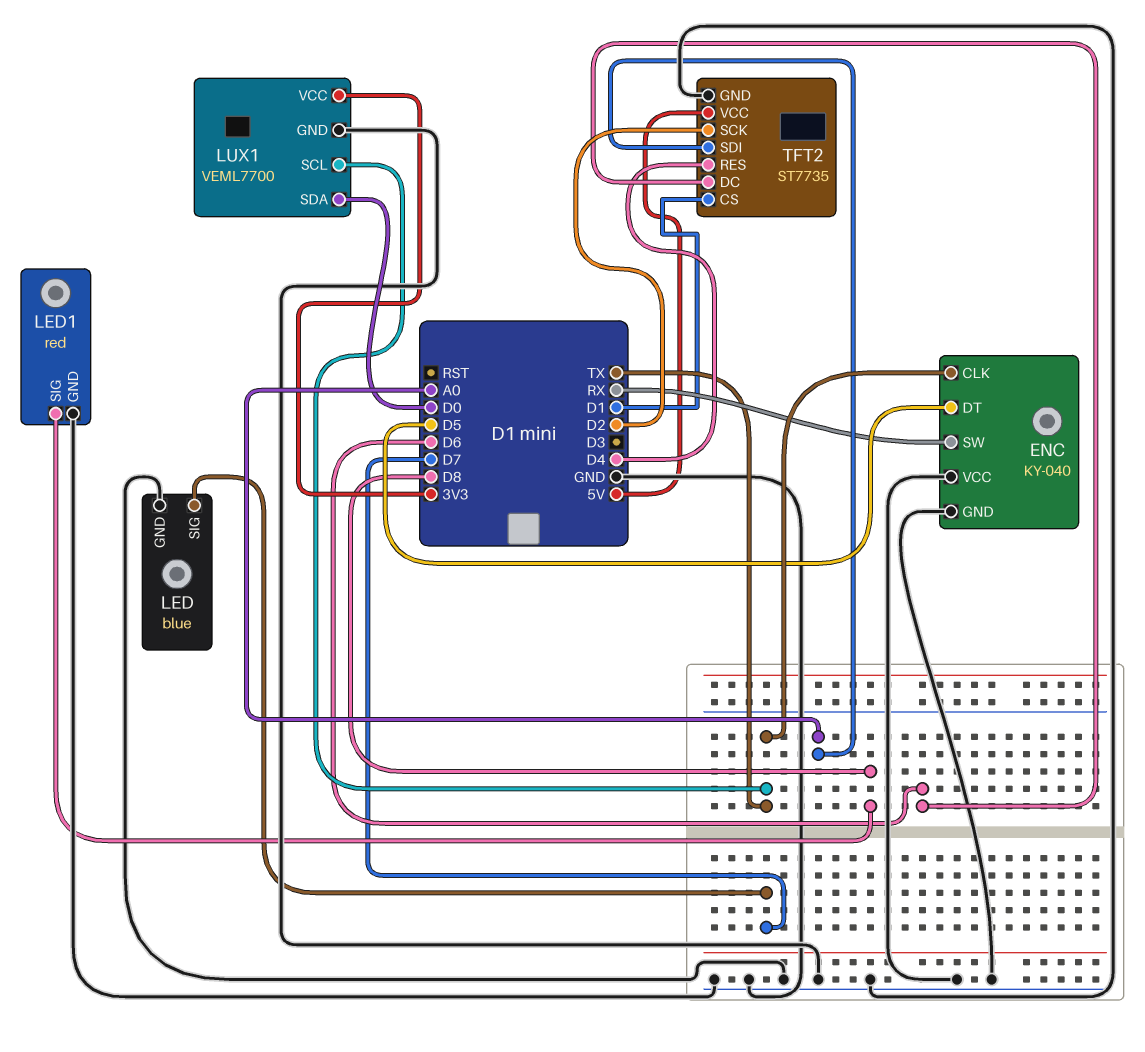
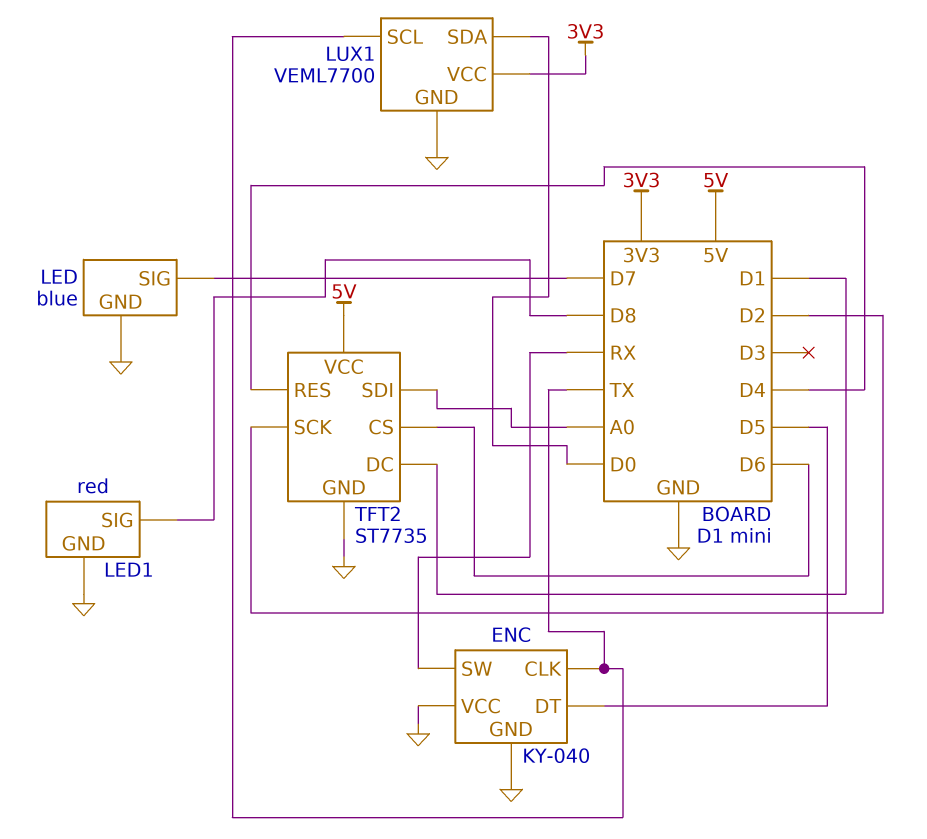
TFT2 pin CS: D1 -> D6
TFT2 pin DC: D6 -> D1

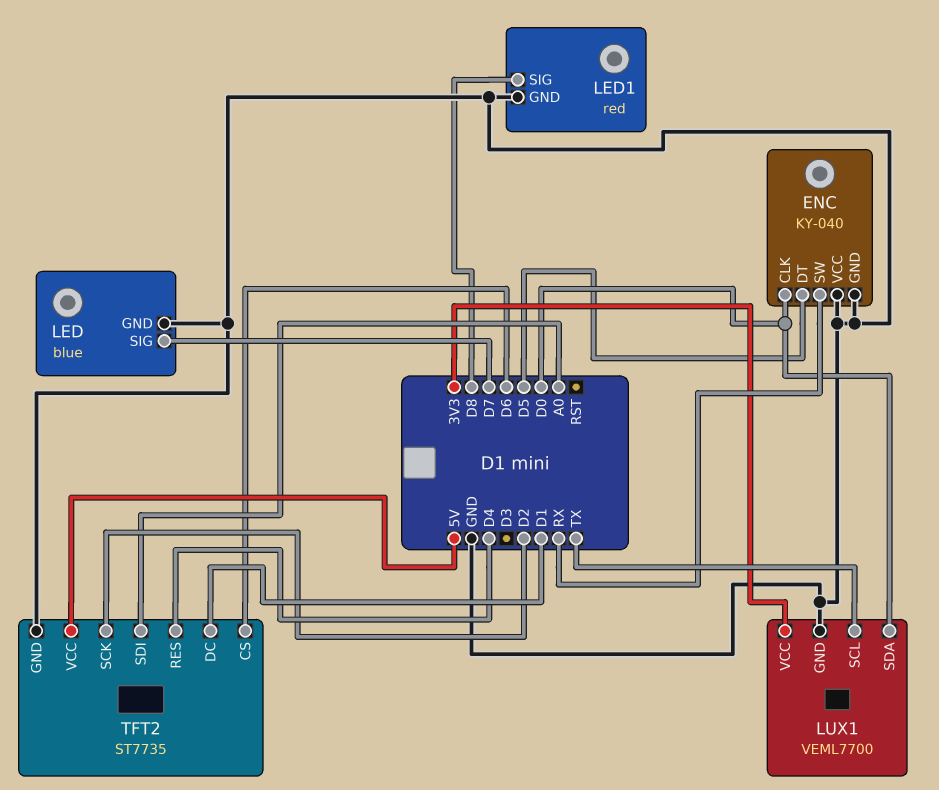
ENC pin CLK: TX -> D0

